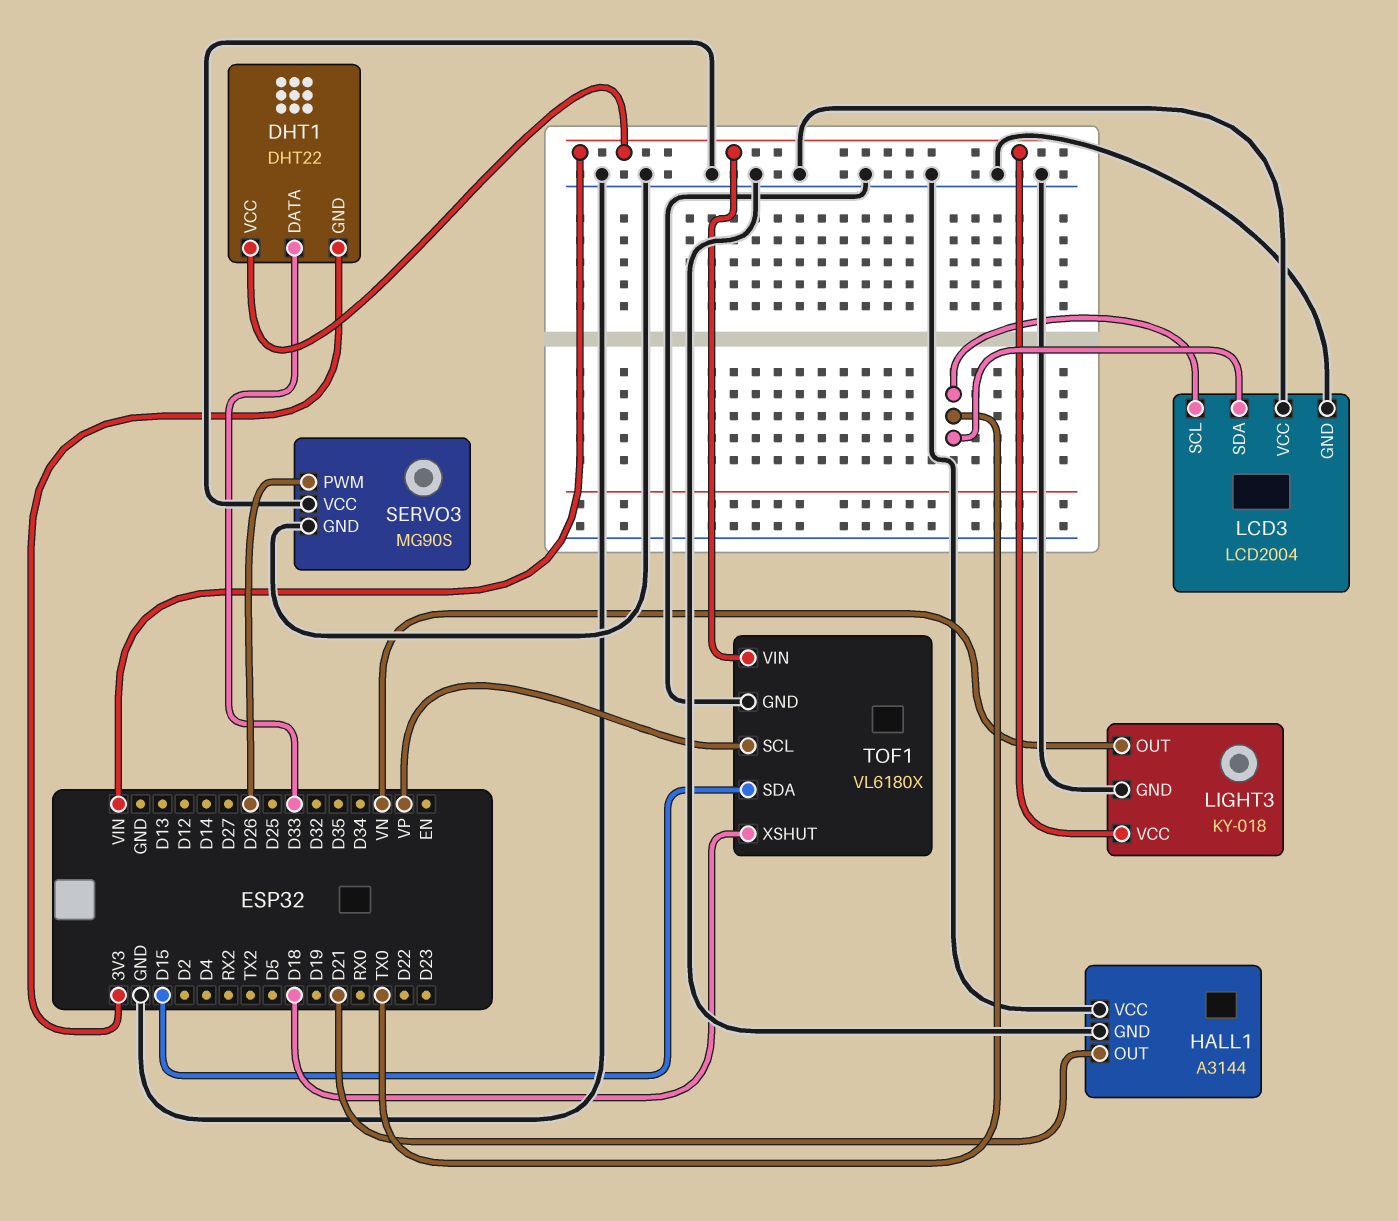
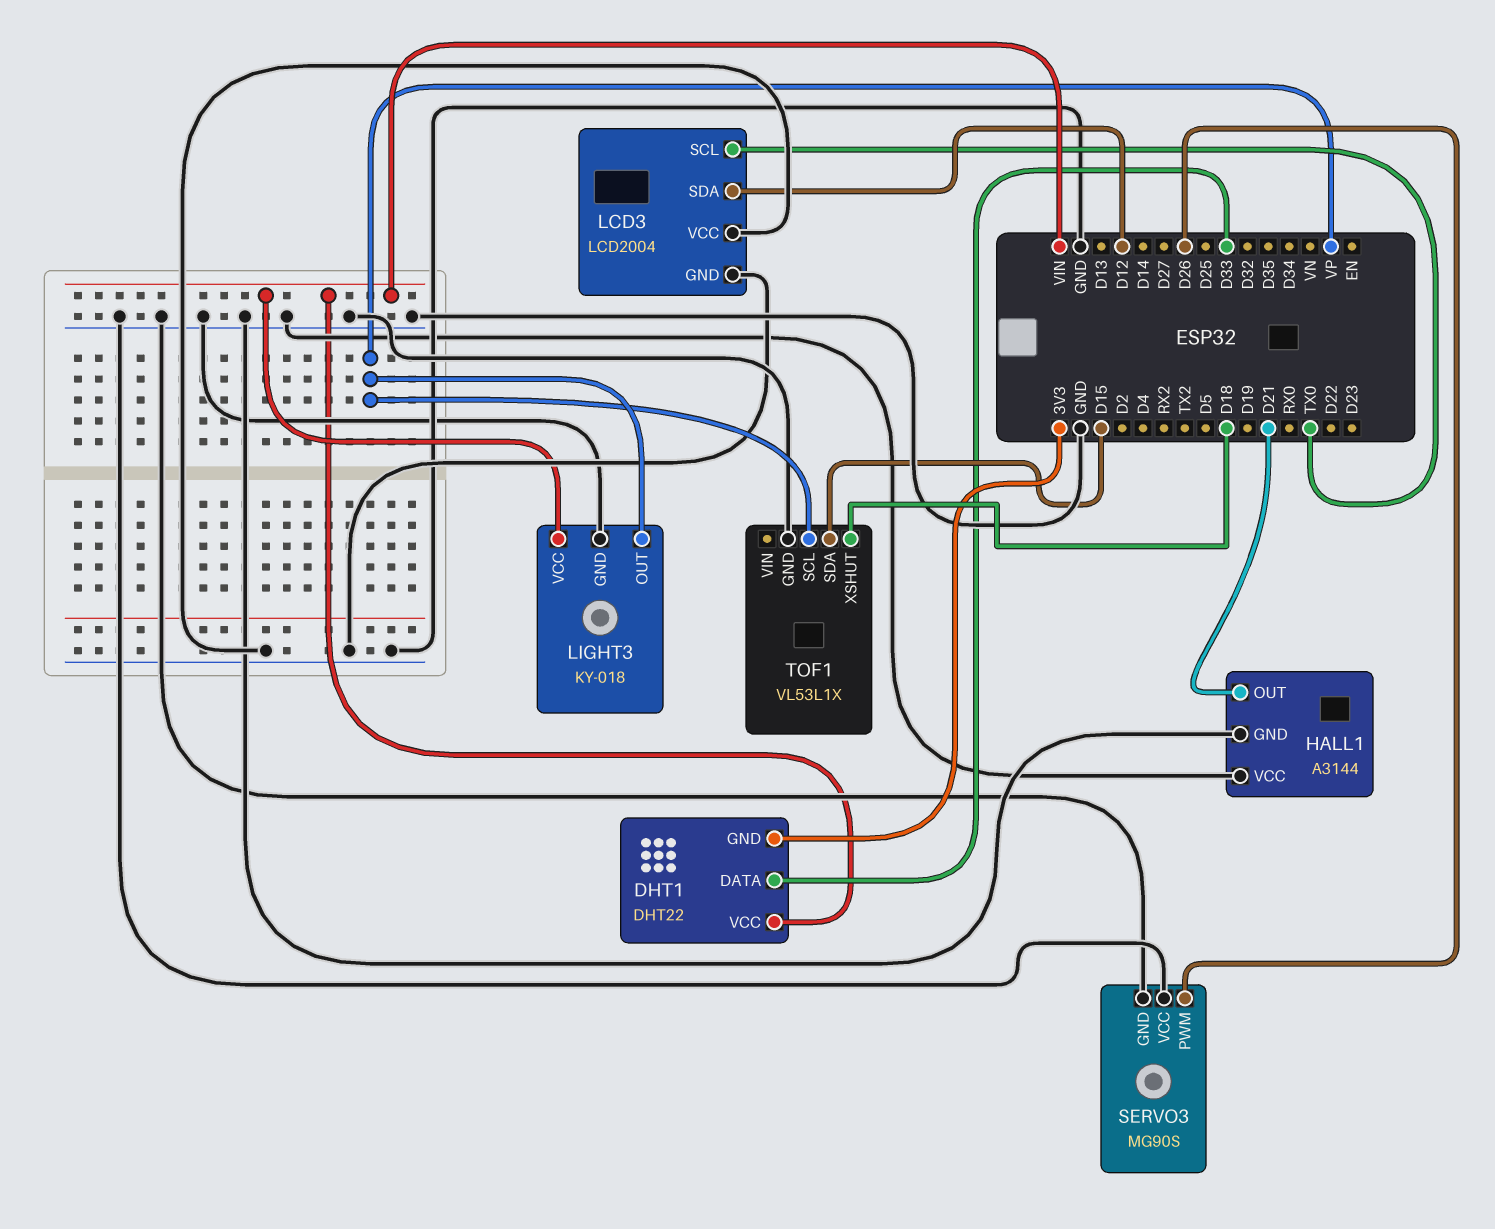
LCD3 pin SDA: TX0 -> D12
LIGHT3 pin OUT: VN -> VP
TOF1: VL6180X -> VL53L1X
TOF1 pin VIN: VIN -> none

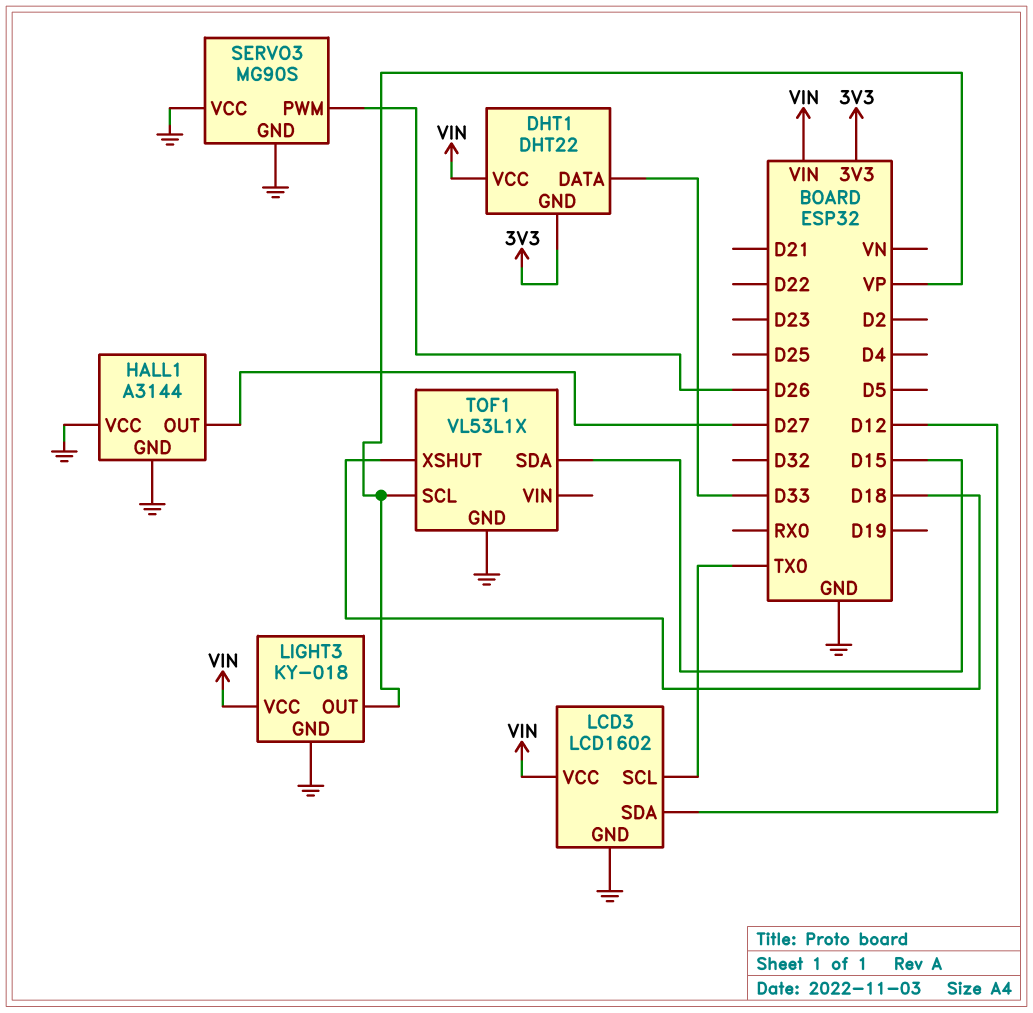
HALL1 pin OUT: D21 -> D27
LCD3: LCD2004 -> LCD1602
LCD3 pin VCC: GND -> VIN

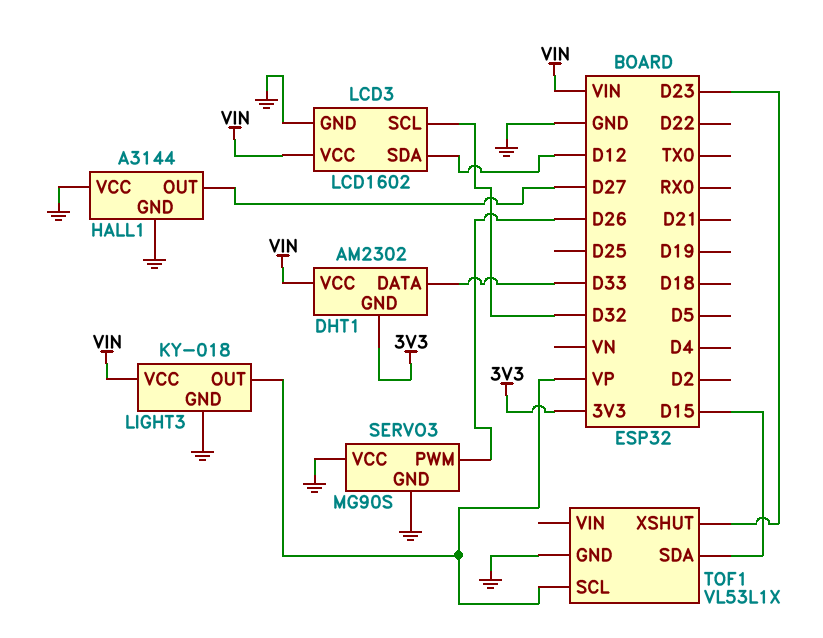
DHT1: DHT22 -> AM2302
LCD3 pin SCL: TX0 -> D32
TOF1 pin XSHUT: D18 -> D23

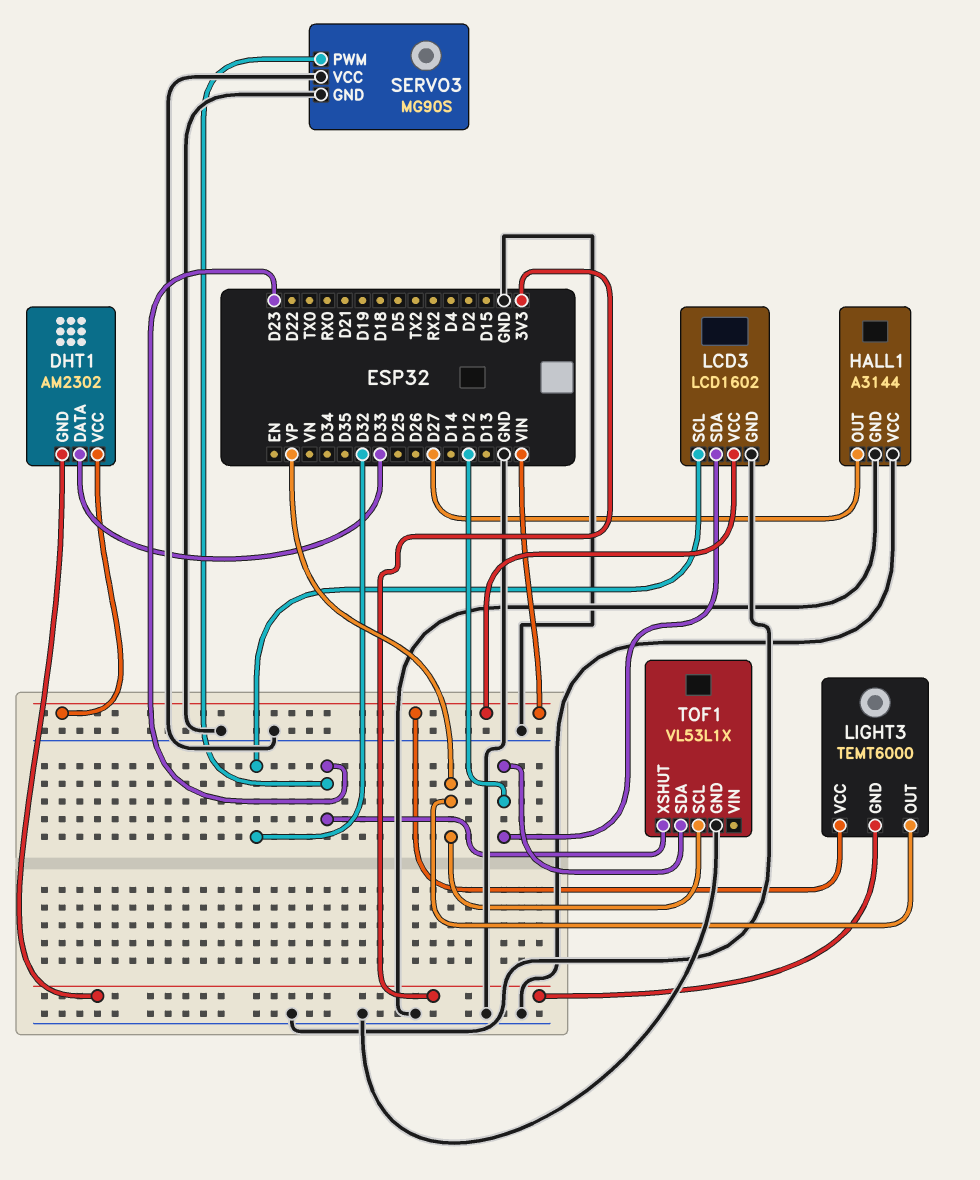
LIGHT3: KY-018 -> TEMT6000
LIGHT3 pin GND: GND -> 3V3
SERVO3 pin PWM: D26 -> D23
TOF1 pin SDA: D15 -> D12

